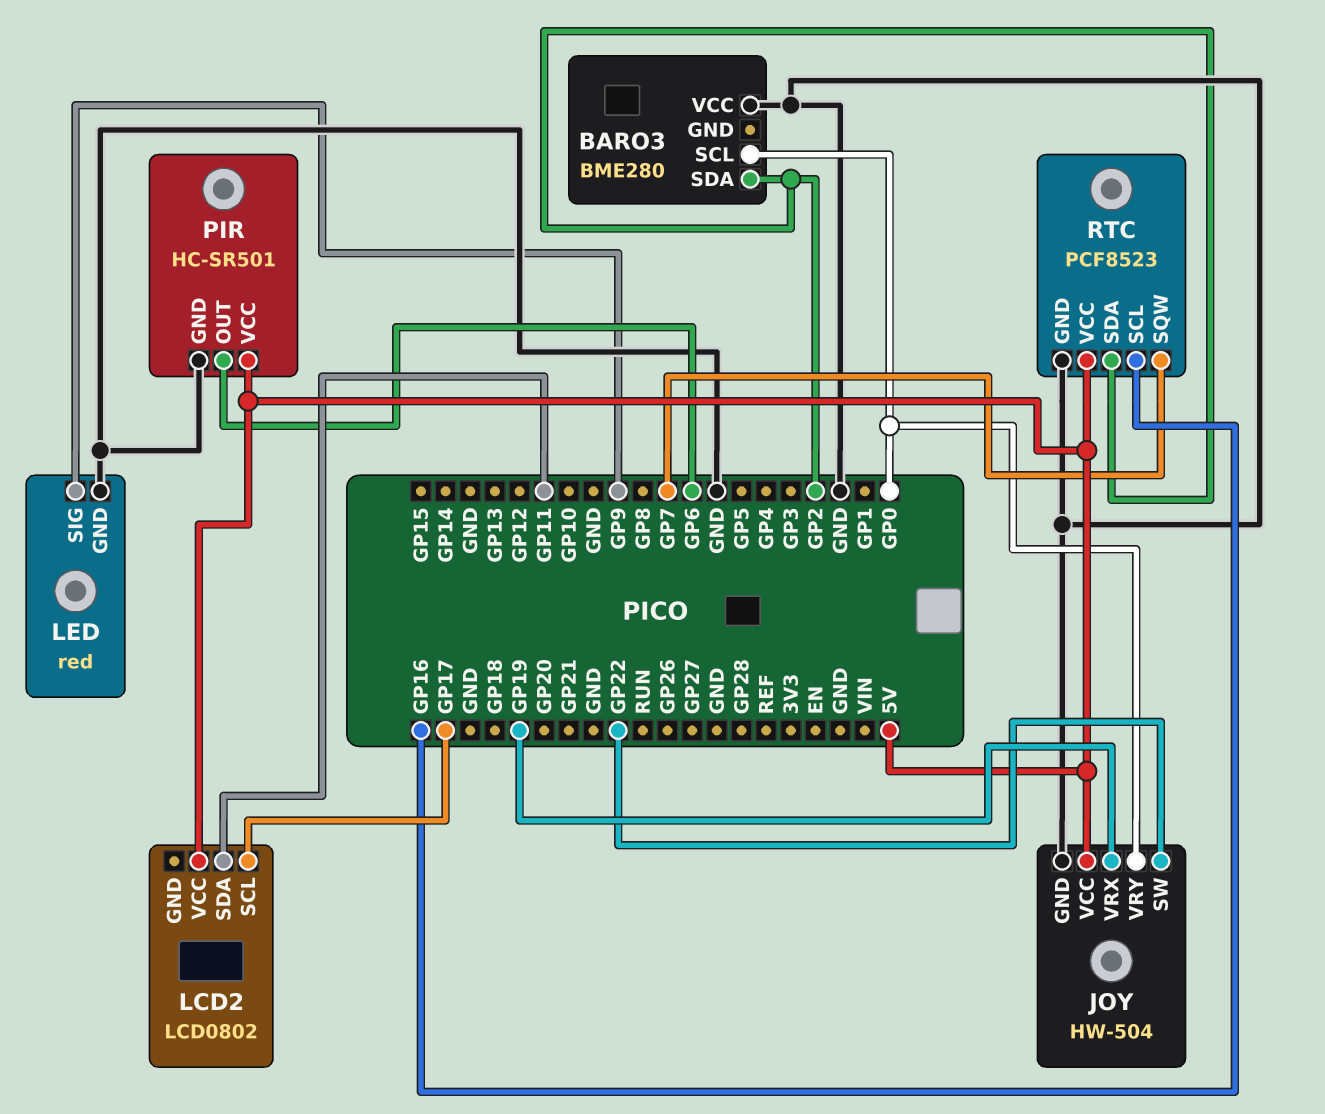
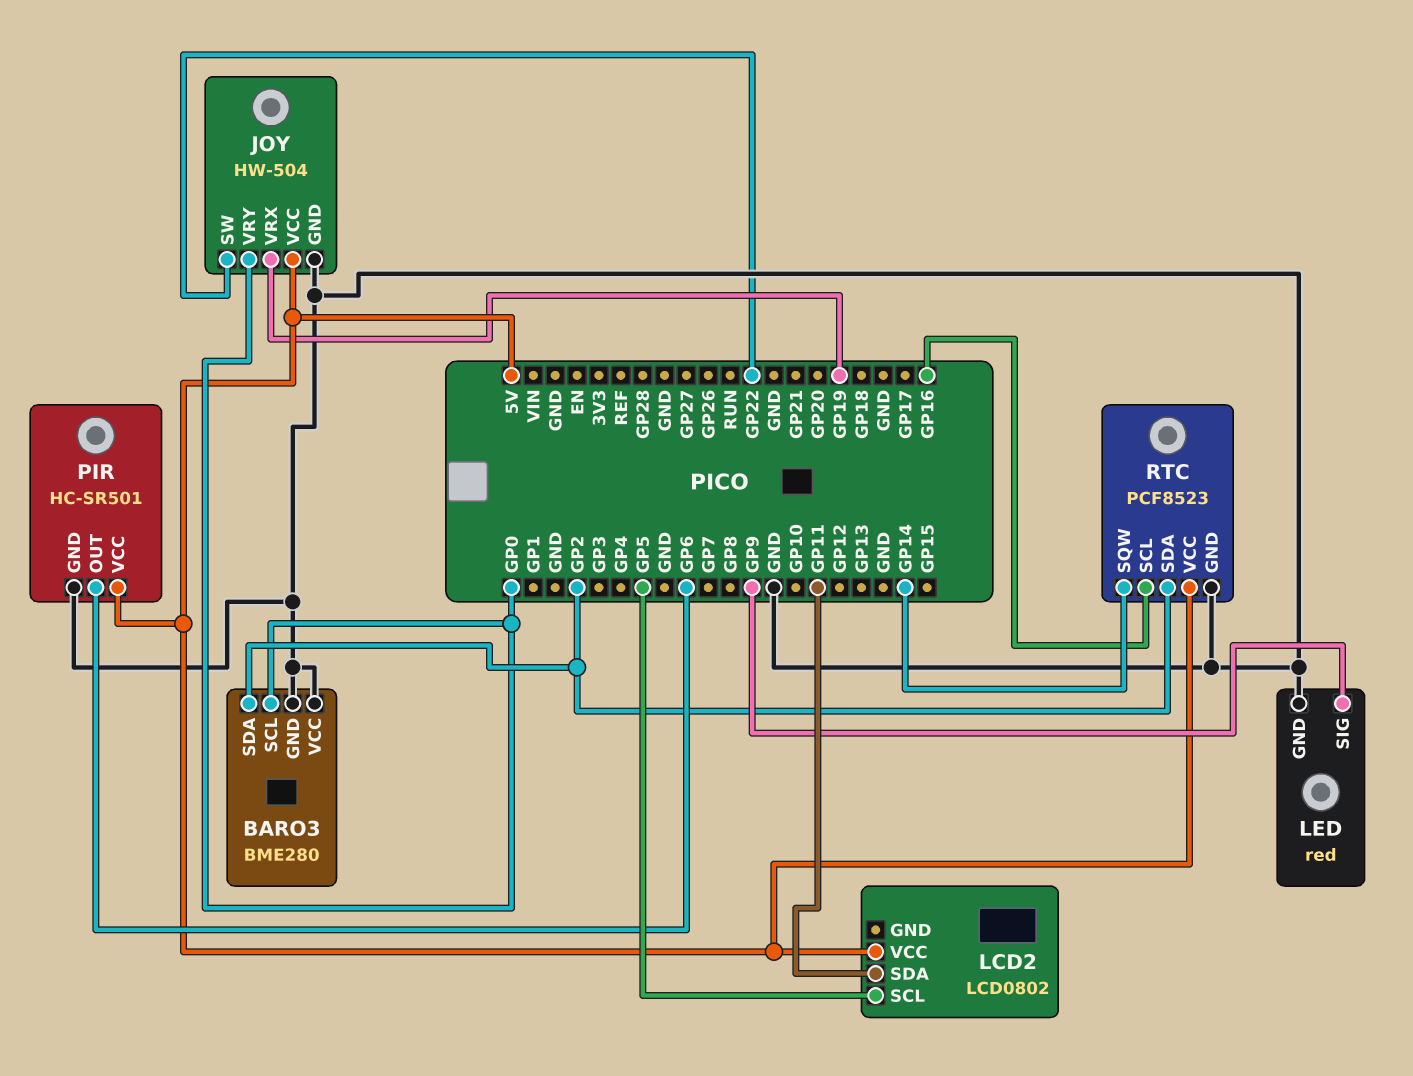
BARO3 pin GND: none -> GND
LCD2 pin SCL: GP17 -> GP5
RTC pin SQW: GP7 -> GP14

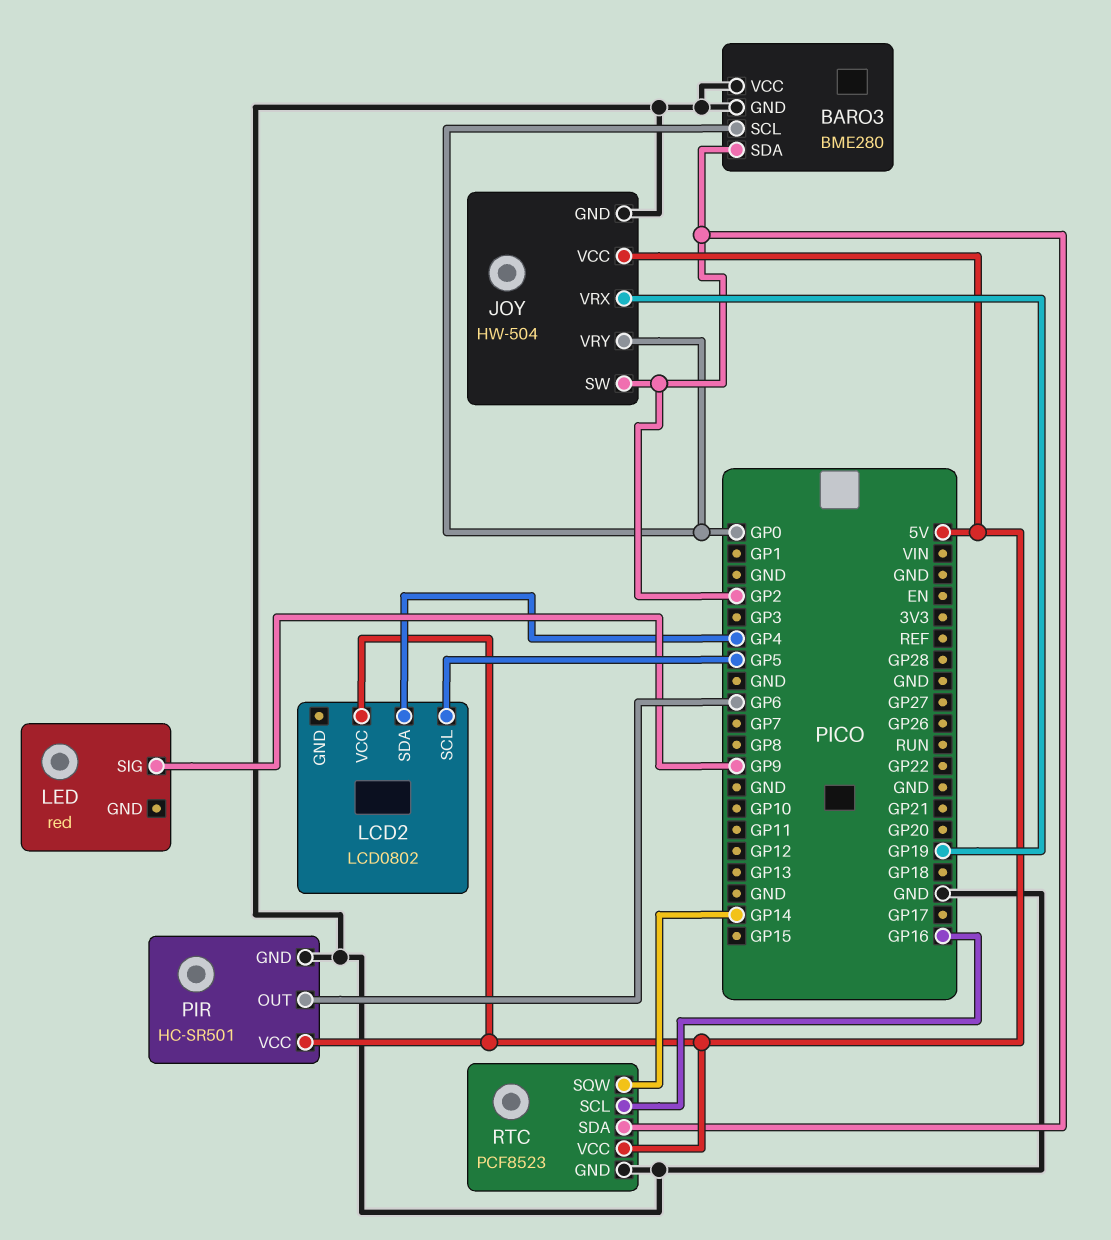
JOY pin SW: GP22 -> GP2
LCD2 pin SDA: GP11 -> GP4
LED pin GND: GND -> none

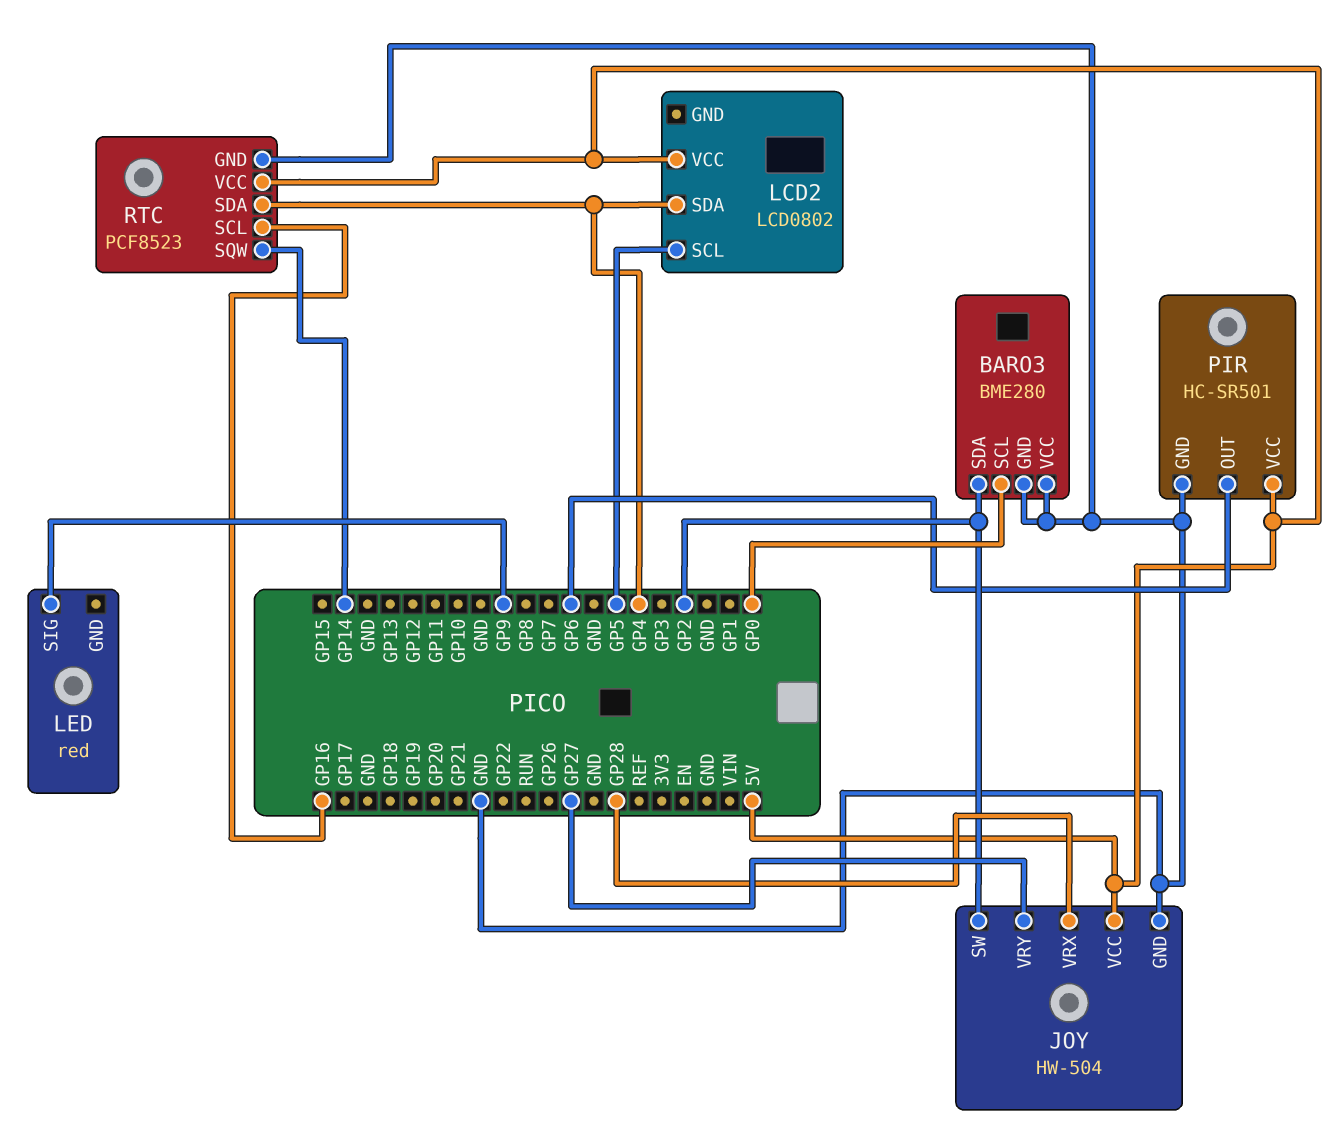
JOY pin VRX: GP19 -> GP28
JOY pin VRY: GP0 -> GP27
RTC pin SDA: GP2 -> GP4

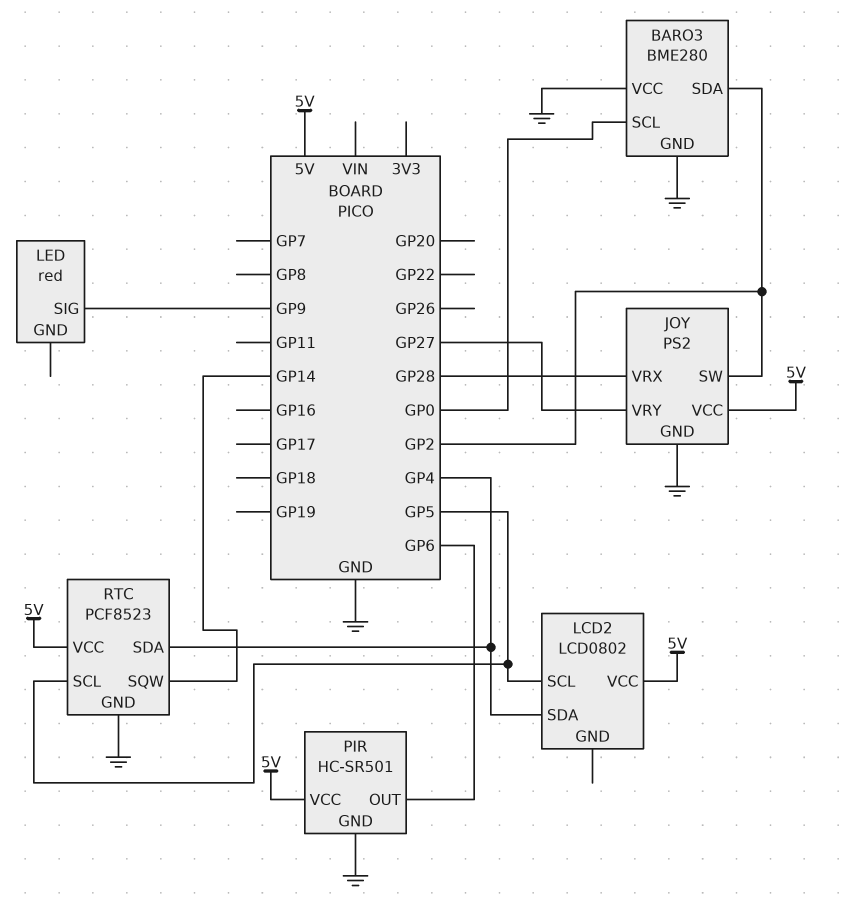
JOY: HW-504 -> PS2
RTC pin SCL: GP16 -> GP5

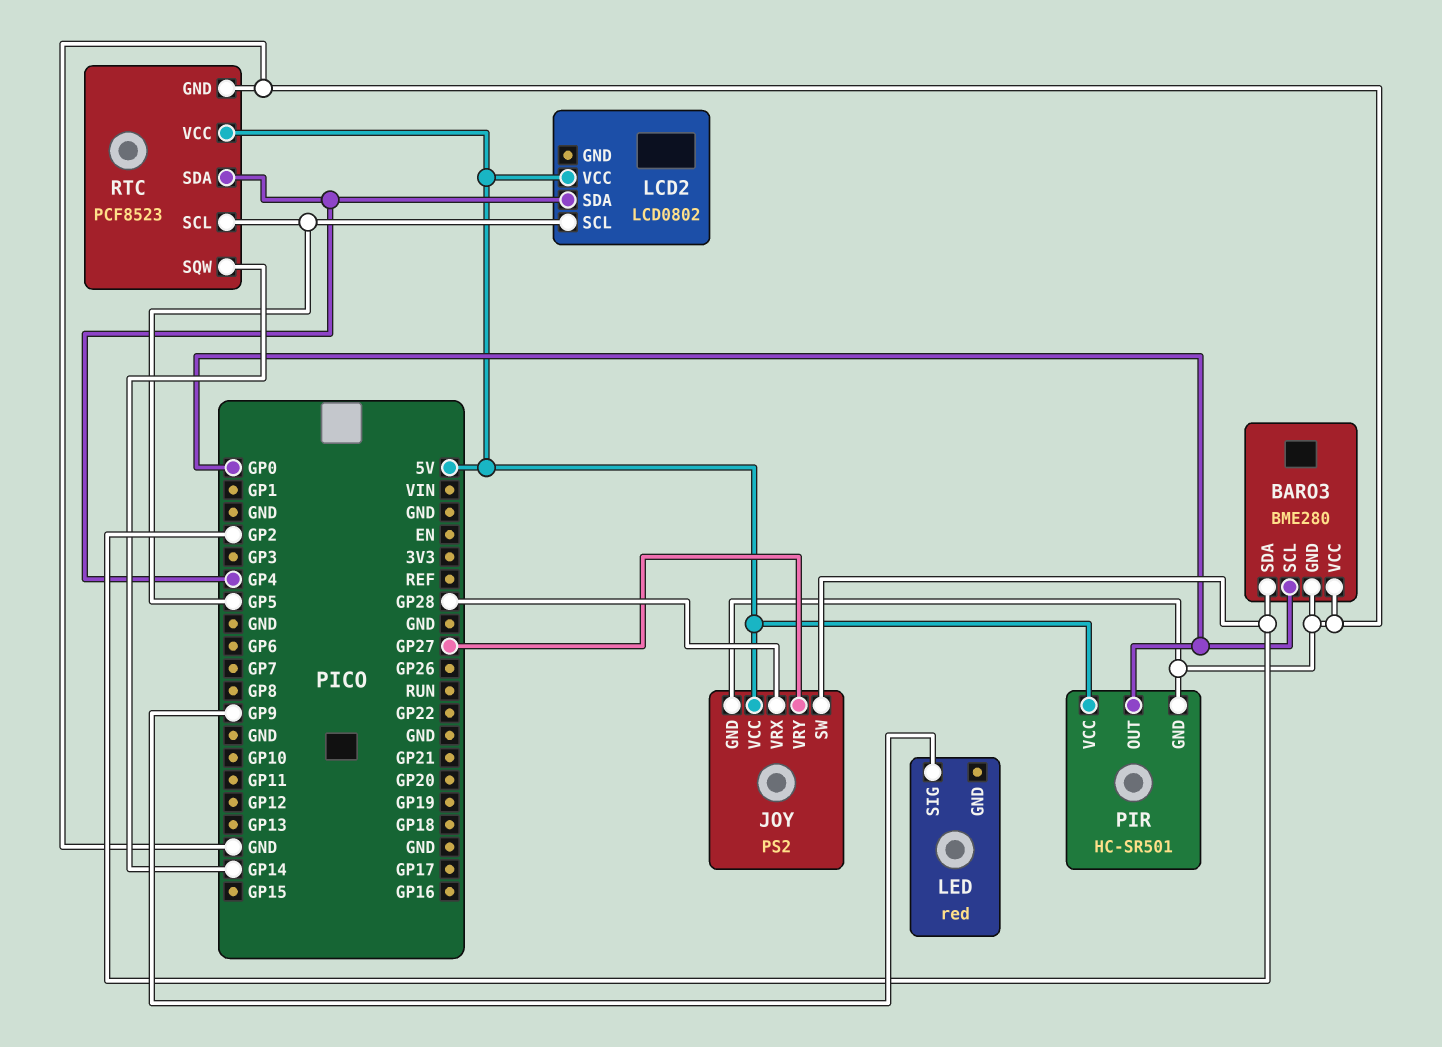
PIR pin OUT: GP6 -> GP0

